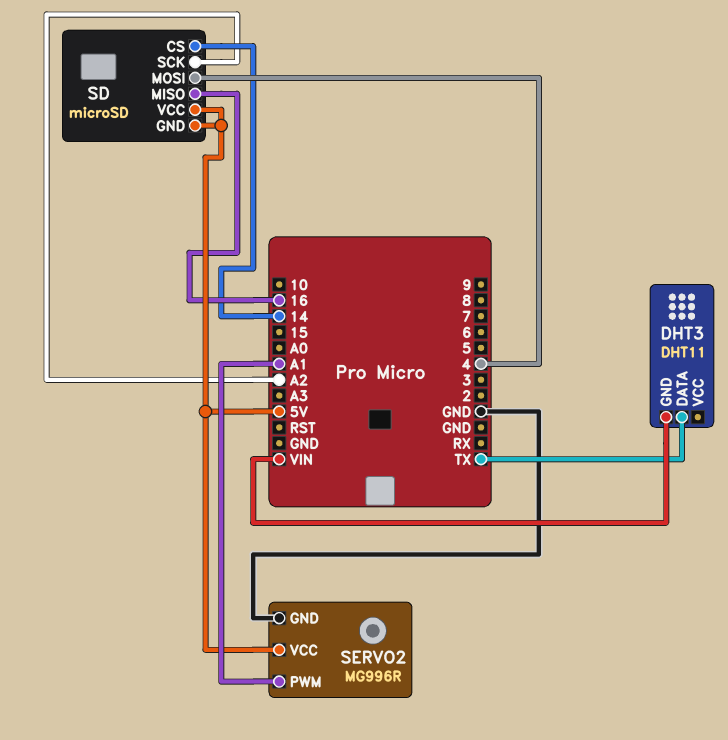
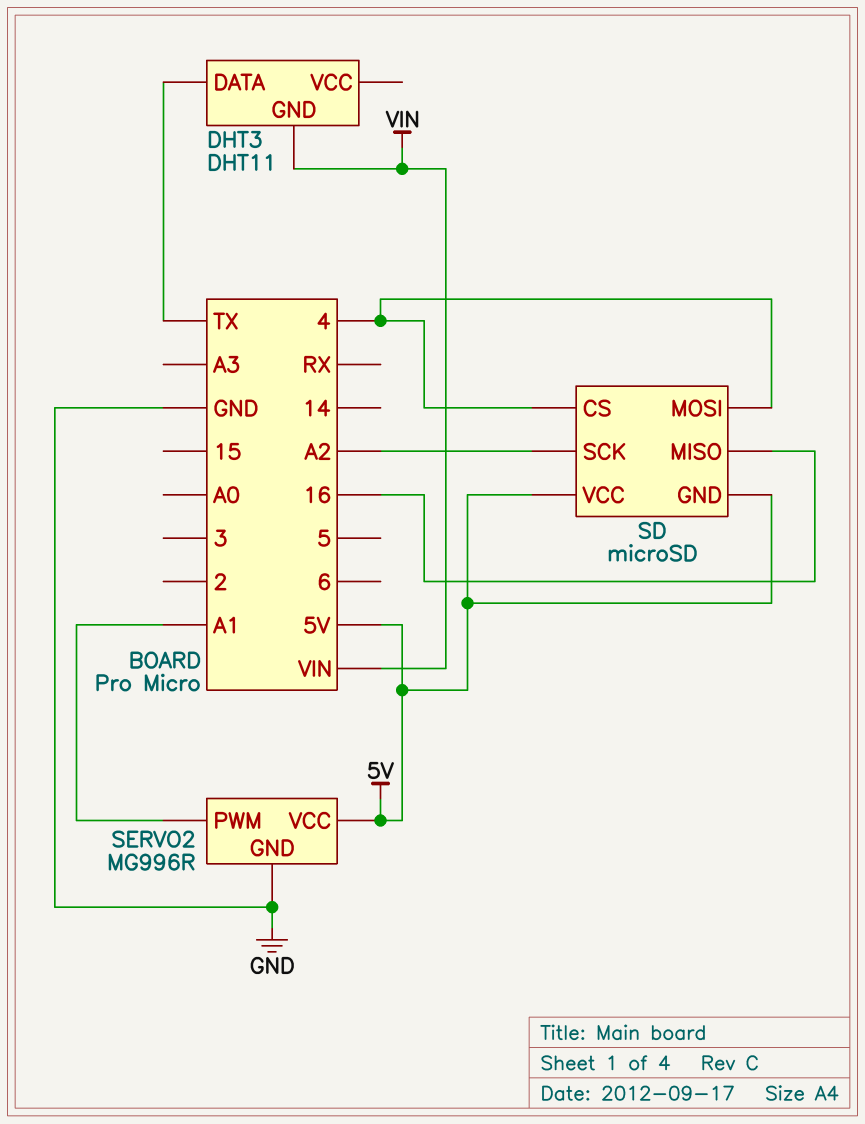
SD pin CS: 14 -> 4

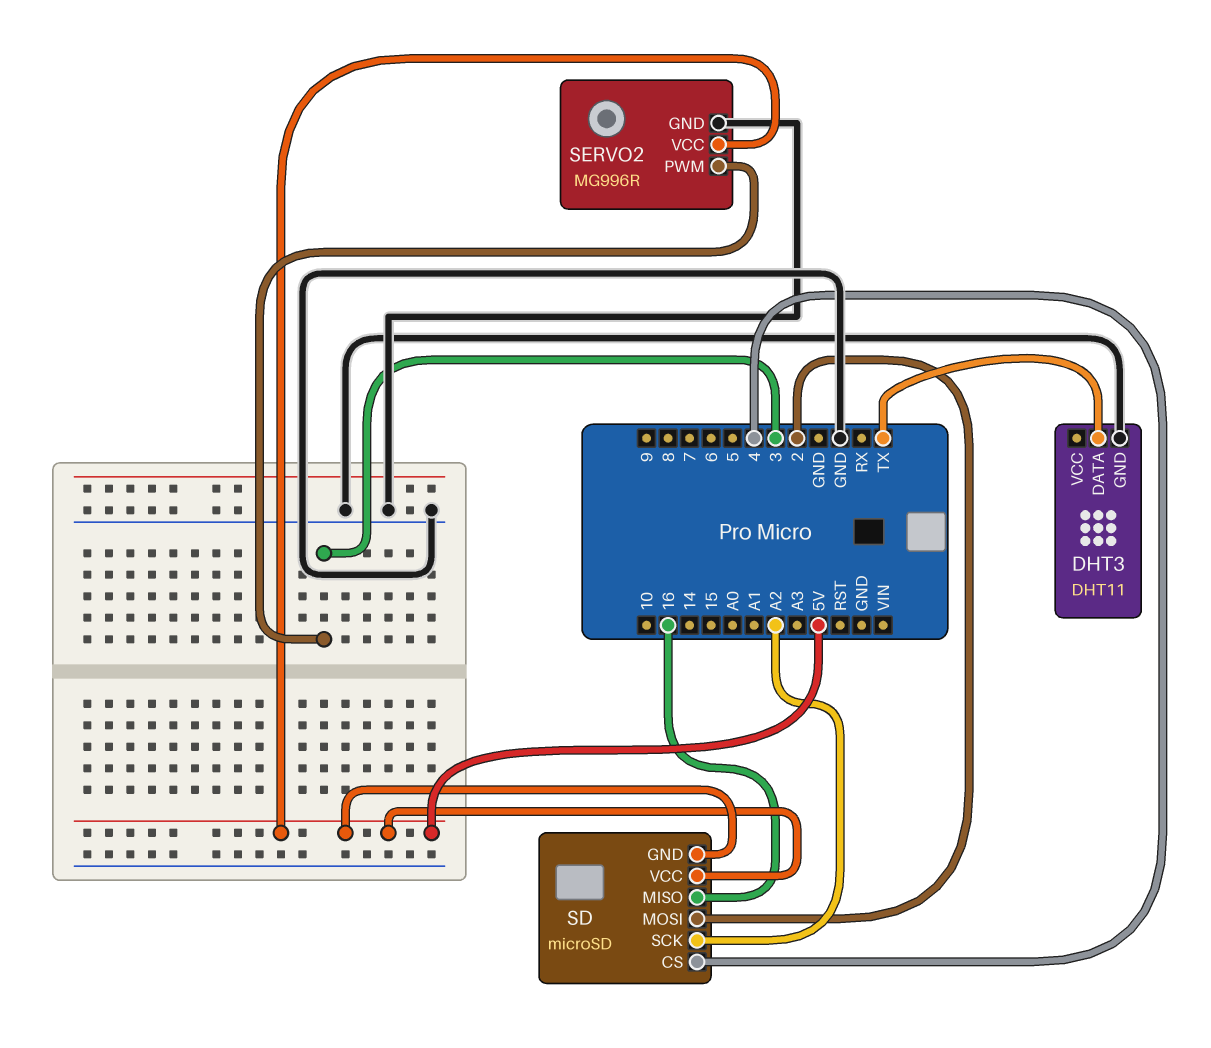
DHT3 pin GND: VIN -> GND
SD pin MOSI: 4 -> 2
SERVO2 pin PWM: A1 -> 3

